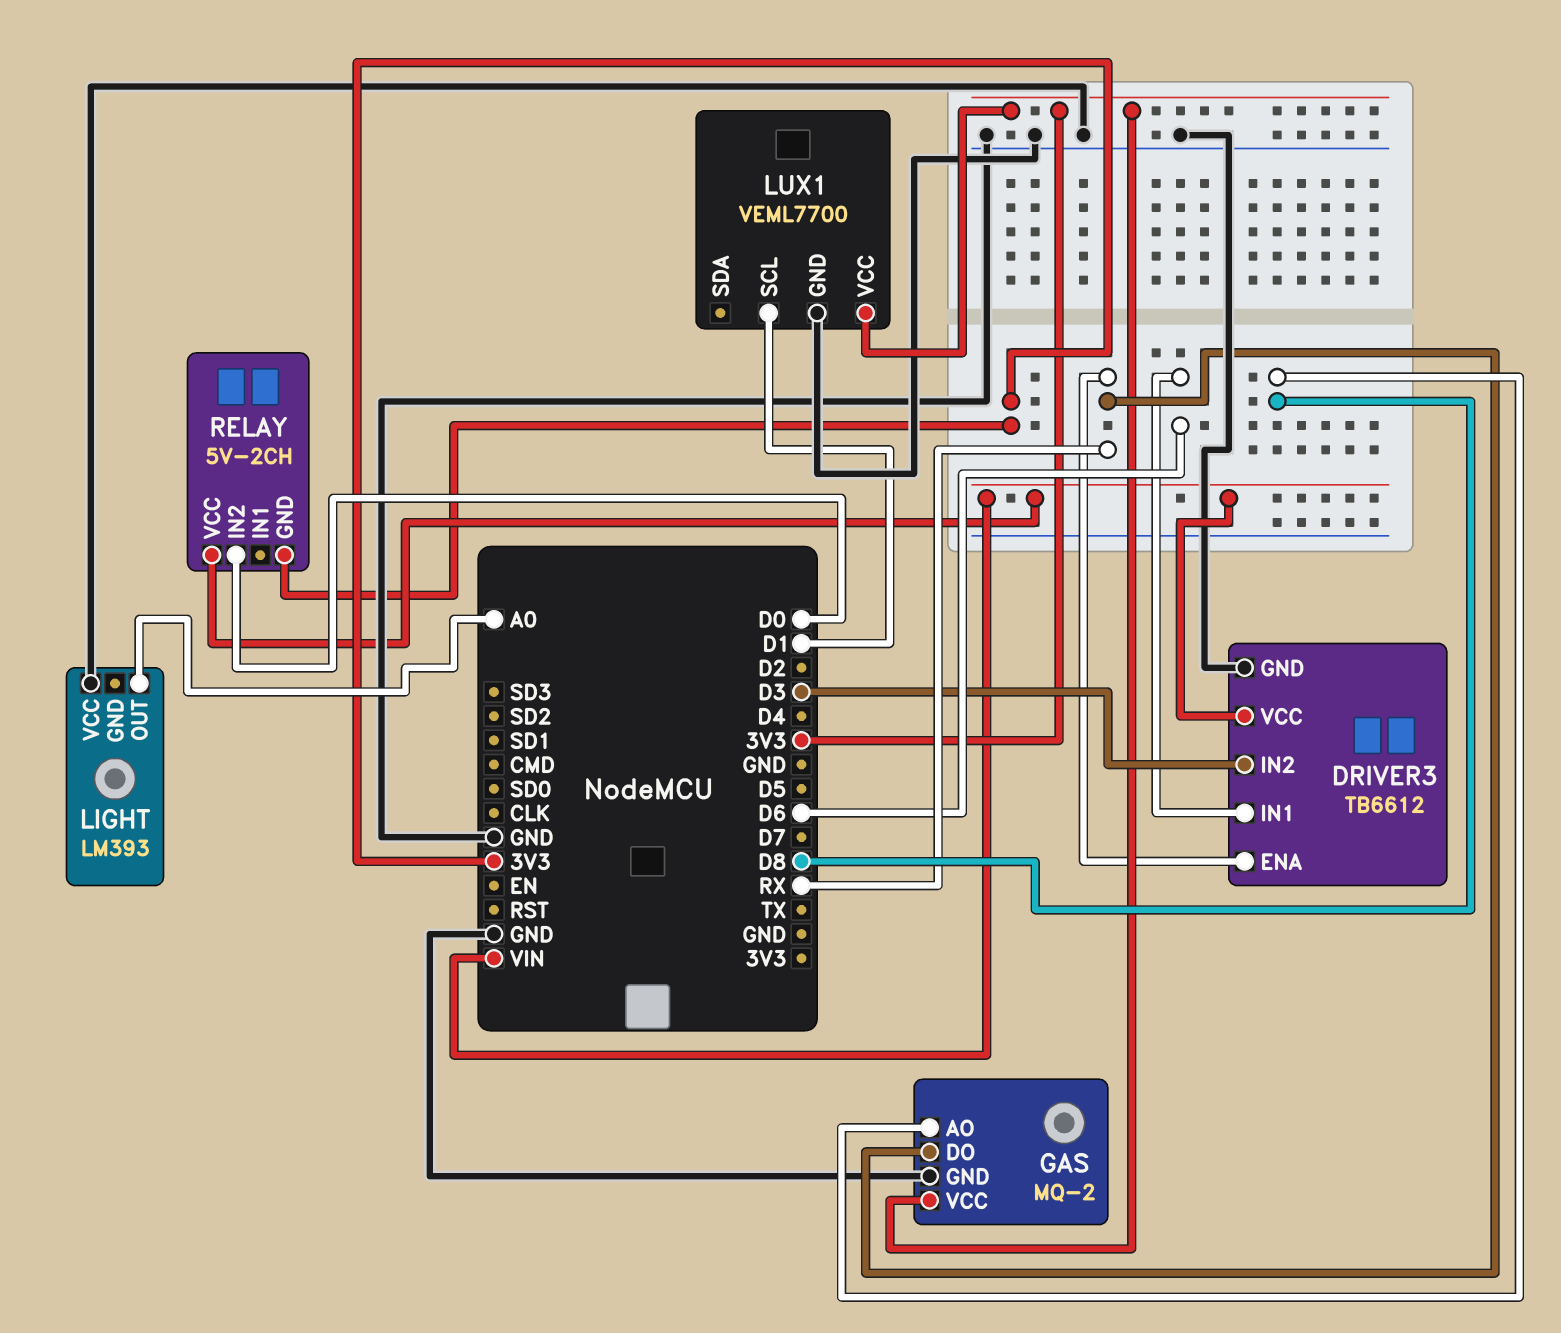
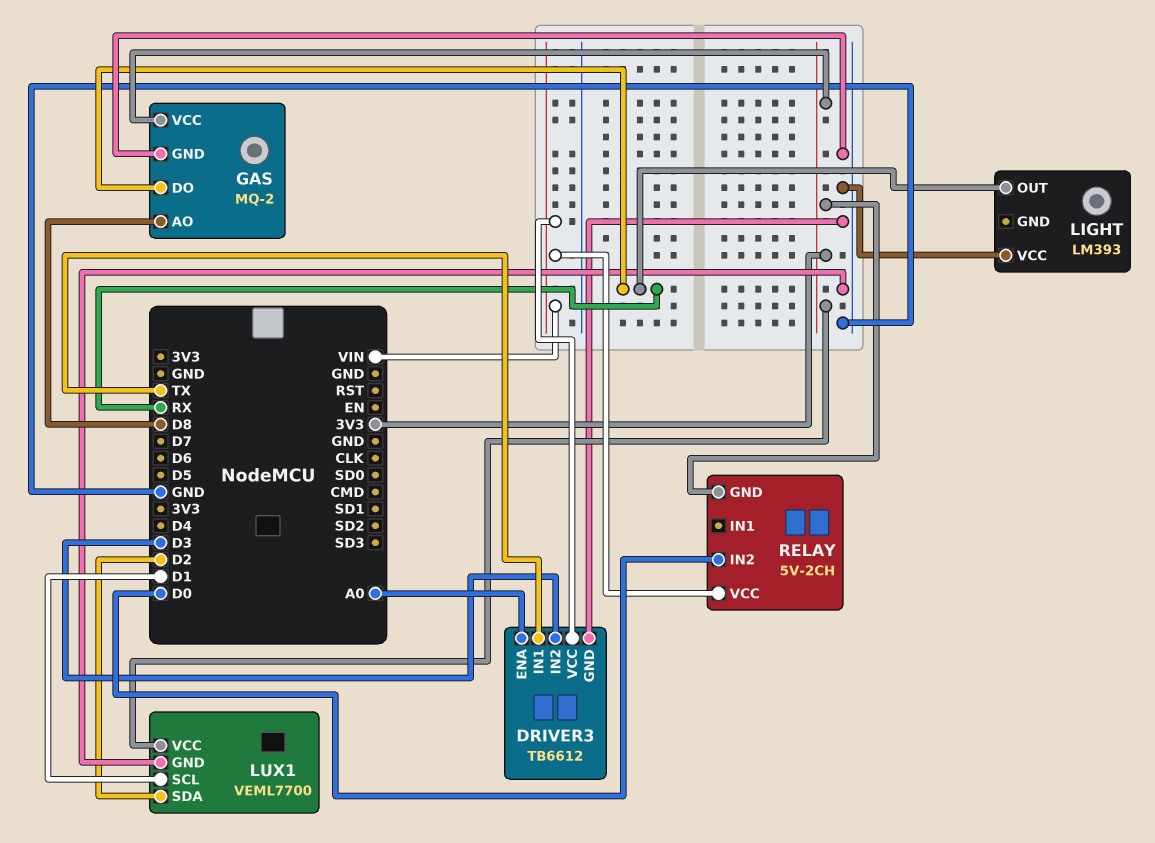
DRIVER3 pin ENA: RX -> A0
DRIVER3 pin IN1: D6 -> TX
LIGHT pin OUT: A0 -> RX
LUX1 pin SDA: none -> D2

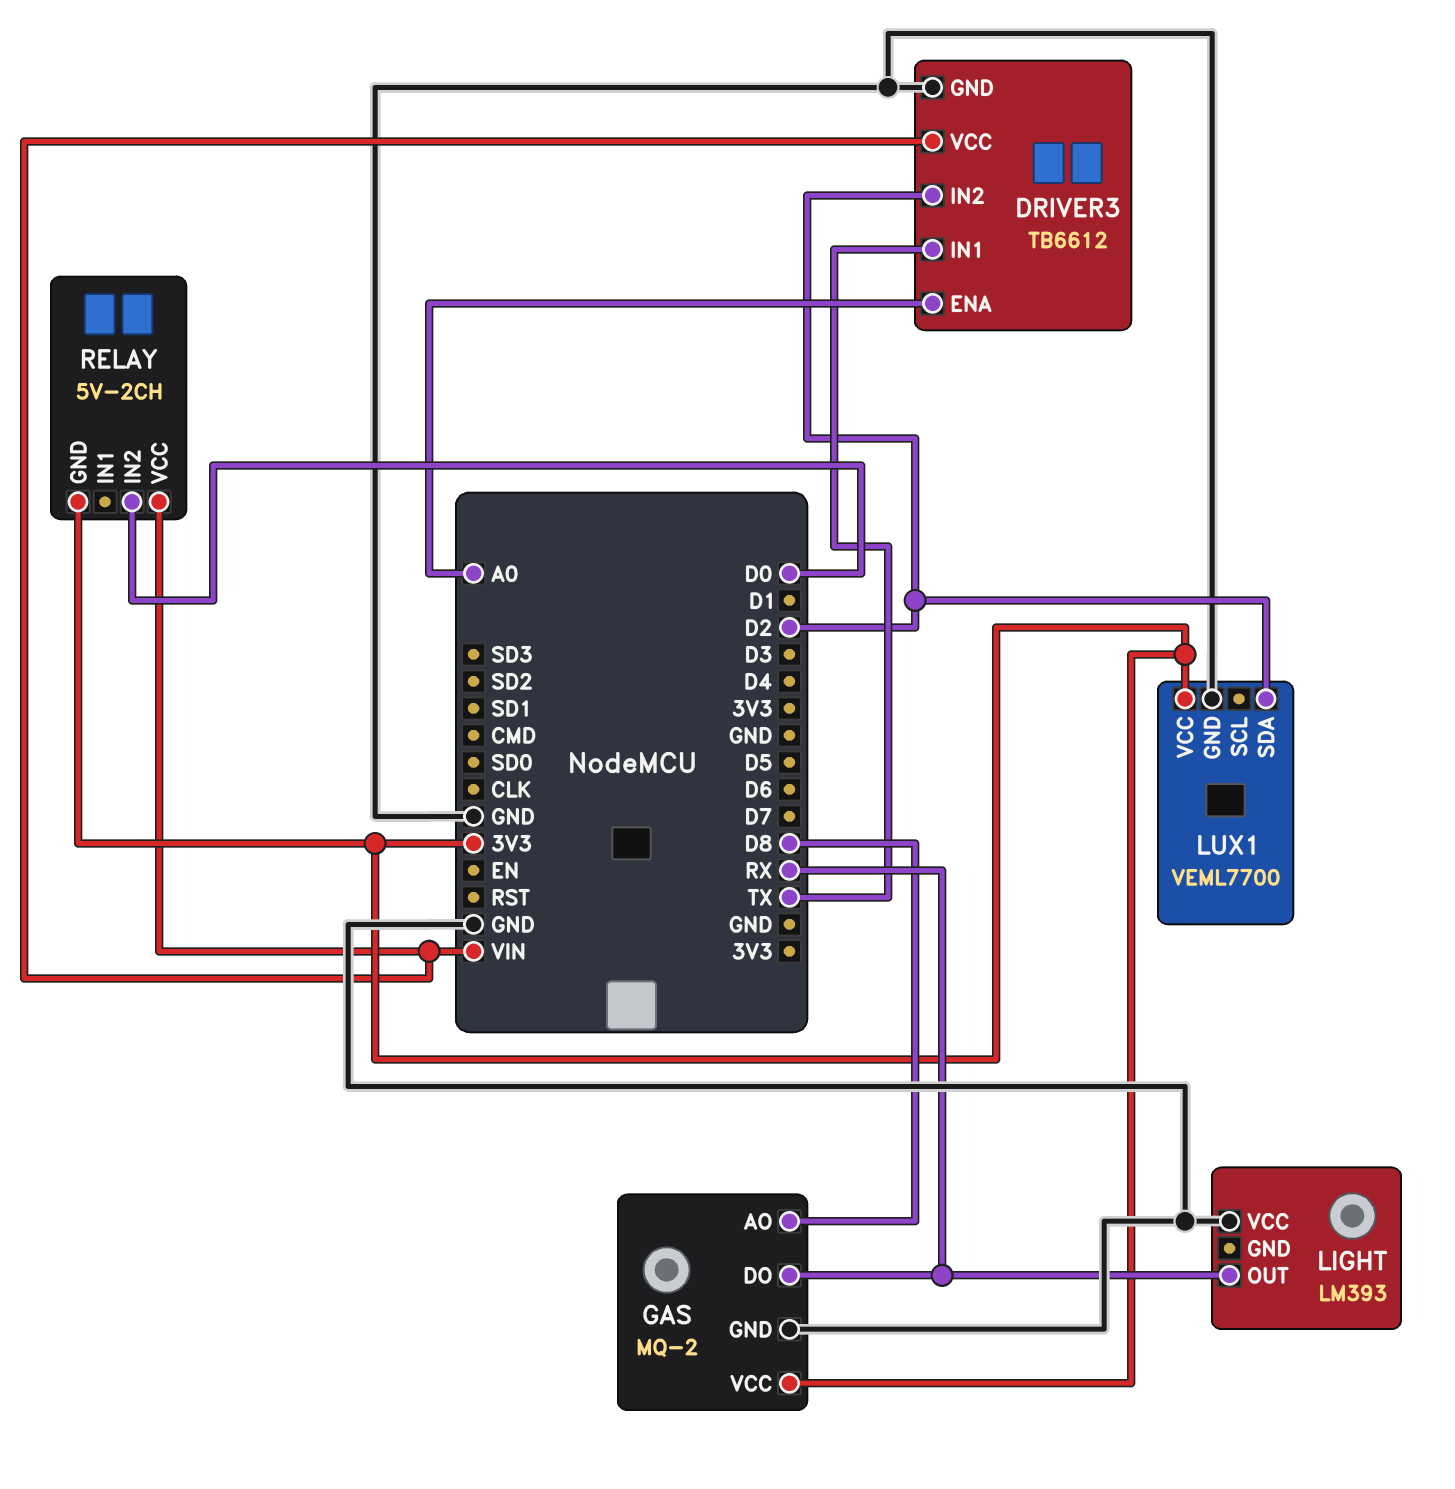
DRIVER3 pin IN2: D3 -> D2
LUX1 pin SCL: D1 -> none

